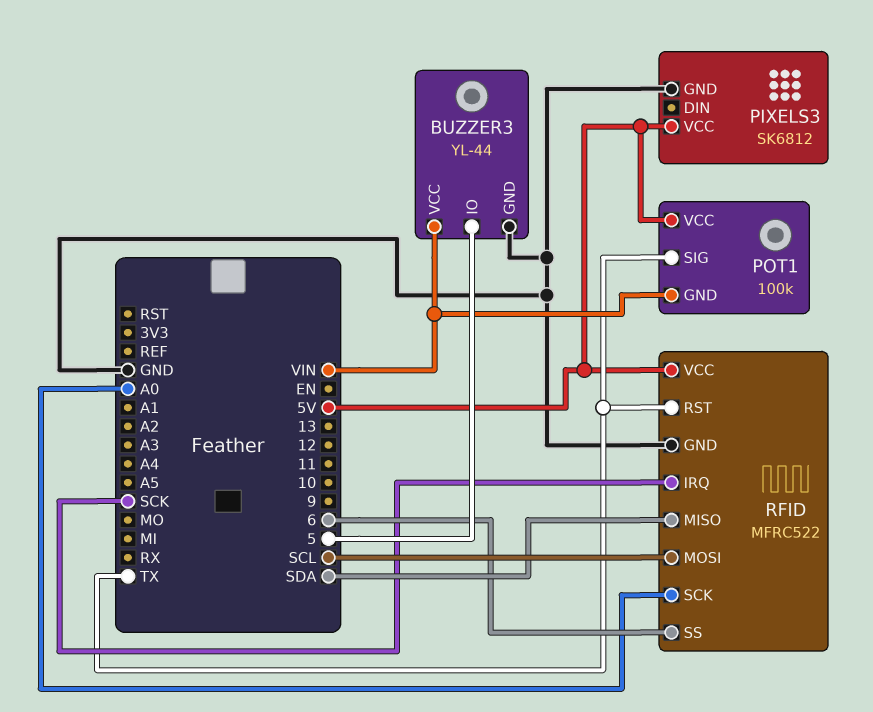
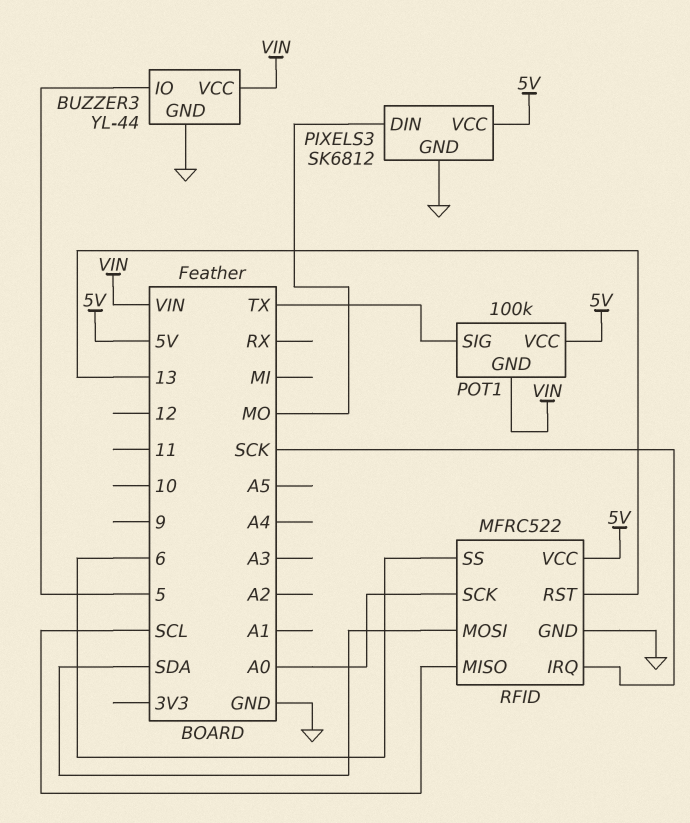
PIXELS3 pin DIN: none -> MO
RFID pin MISO: SDA -> SCL
RFID pin MOSI: SCL -> SDA
RFID pin RST: TX -> 13

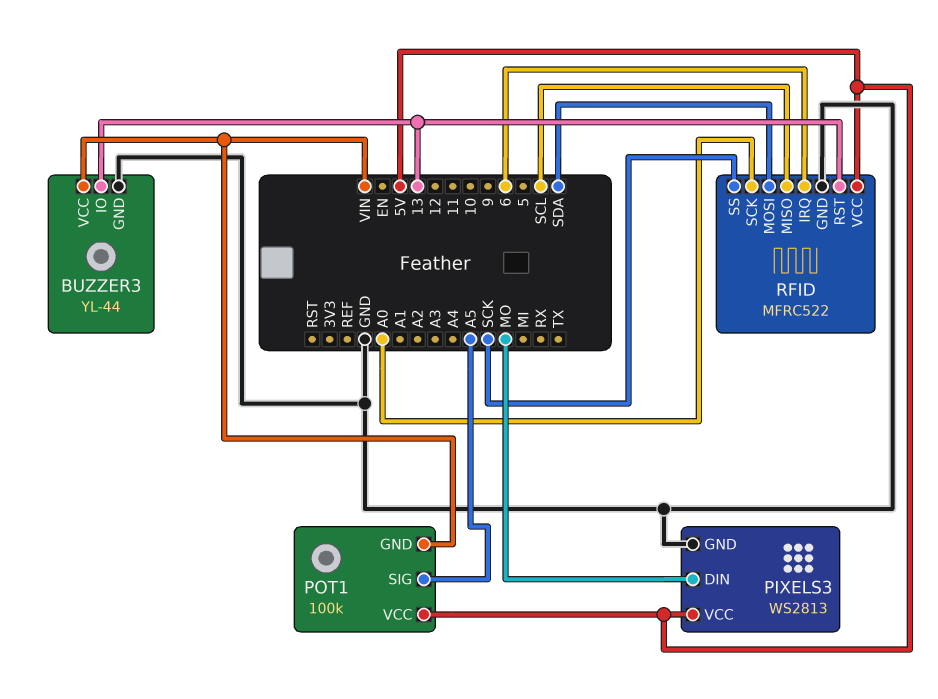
BUZZER3 pin IO: 5 -> 13
PIXELS3: SK6812 -> WS2813
POT1 pin SIG: TX -> A5
RFID pin IRQ: SCK -> 6
RFID pin SS: 6 -> SCK

